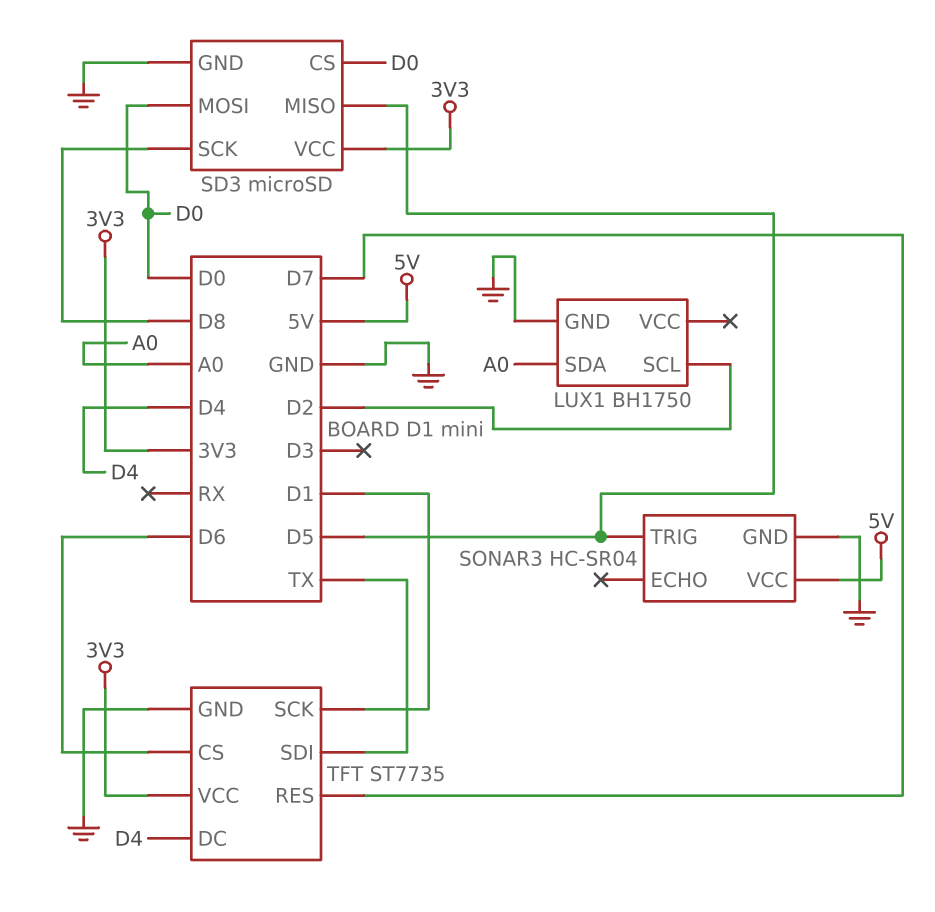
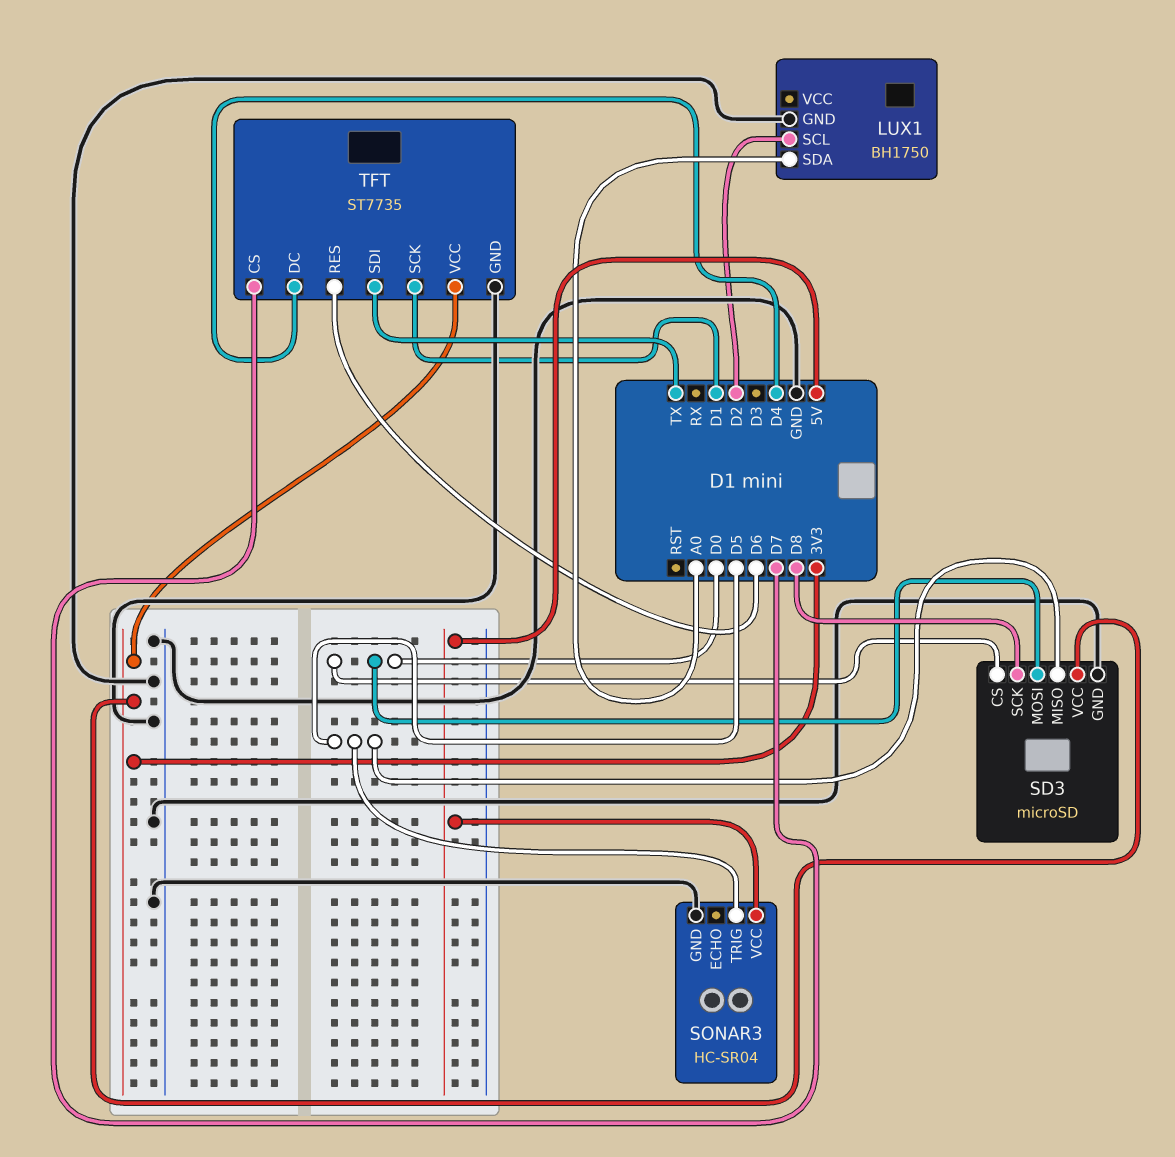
TFT pin CS: D6 -> D7
TFT pin RES: D7 -> D6

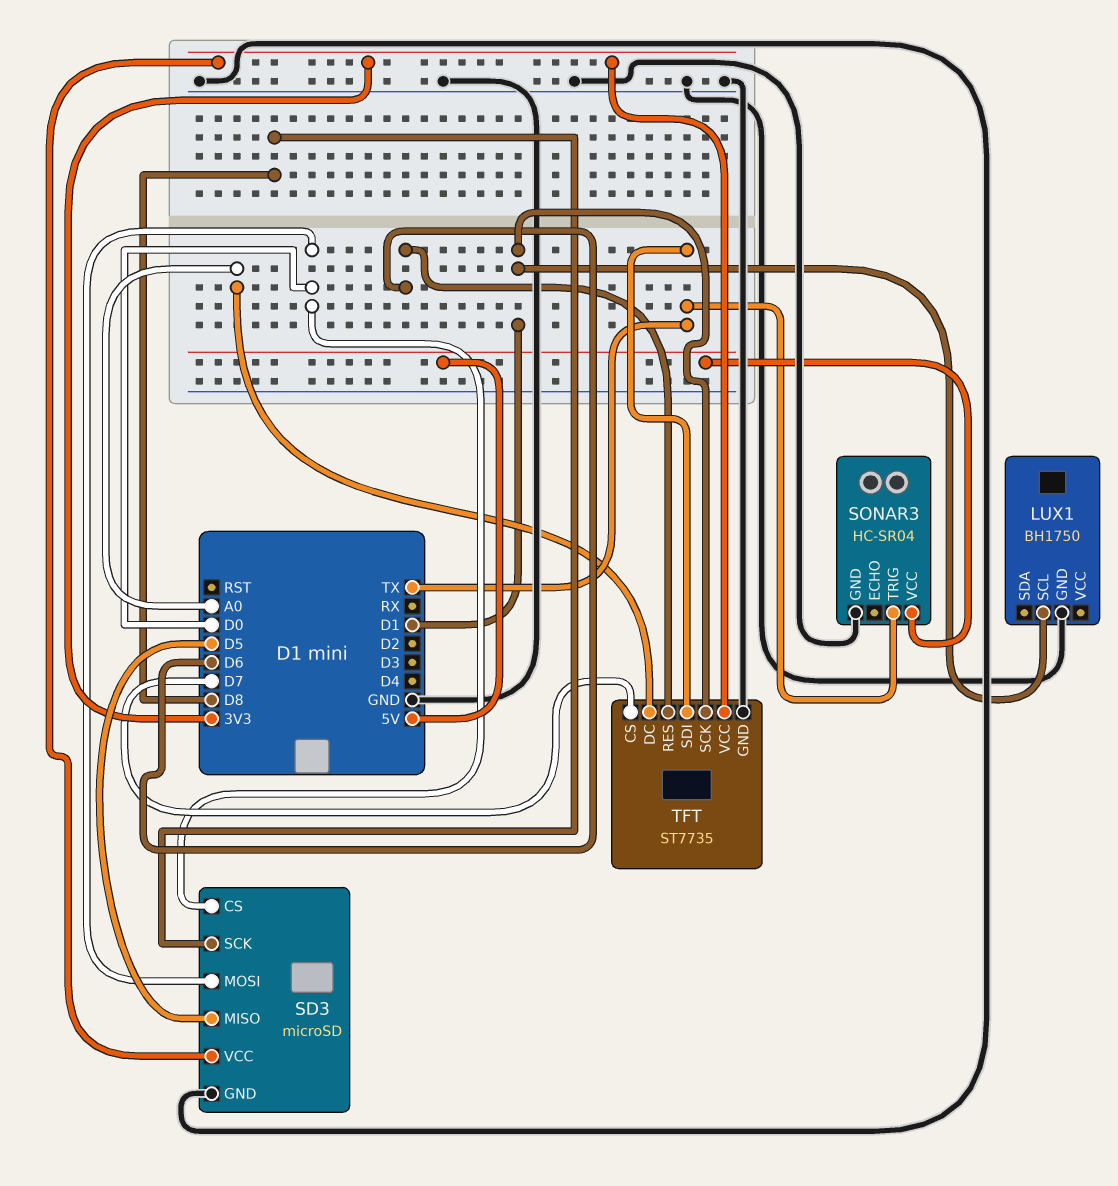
LUX1 pin SCL: D2 -> D1
LUX1 pin SDA: A0 -> none
SONAR3 pin TRIG: D5 -> TX
TFT pin DC: D4 -> A0

